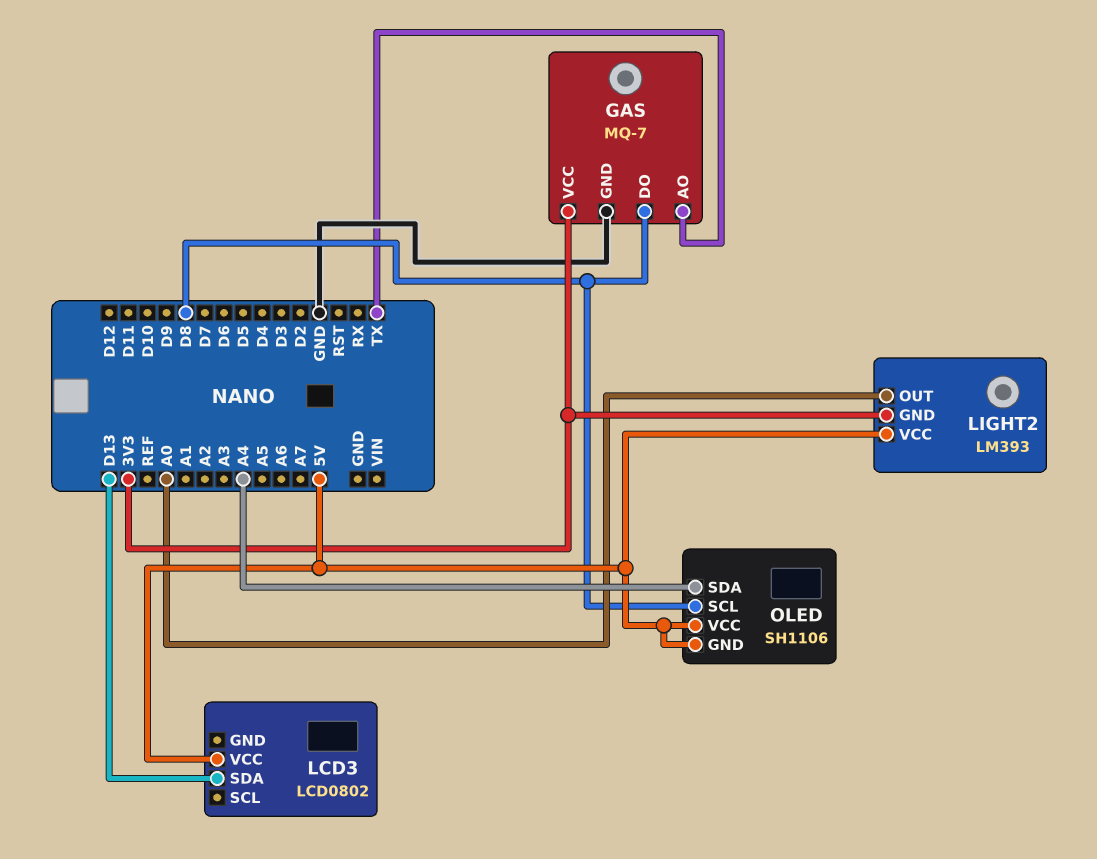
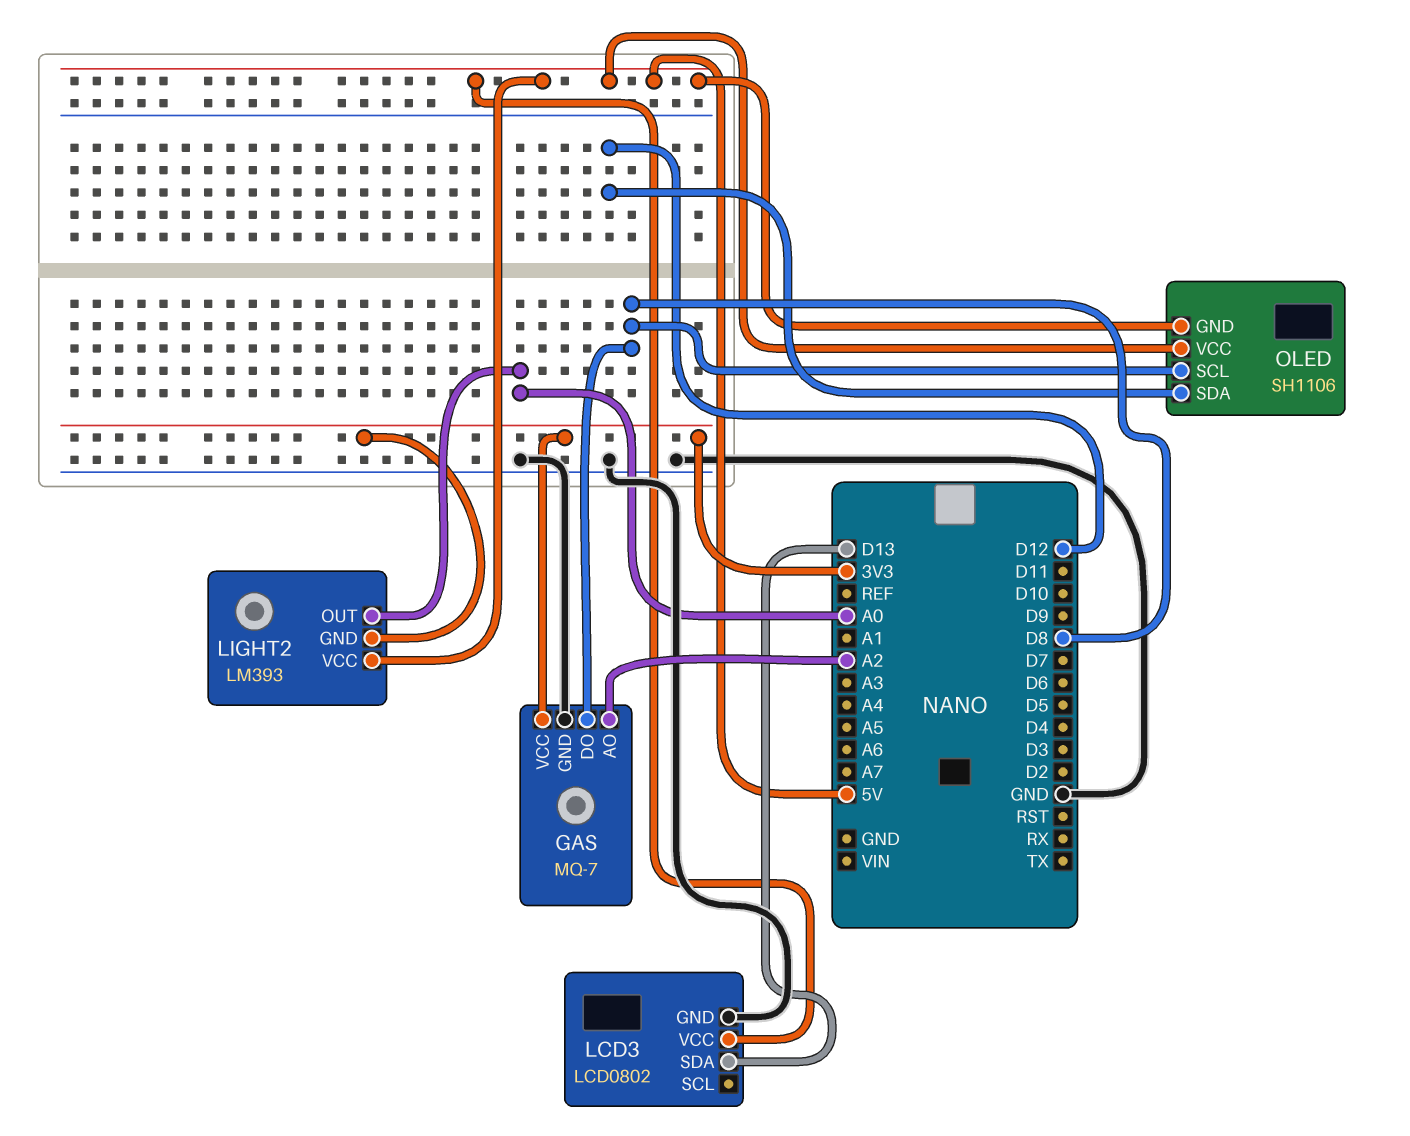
GAS pin AO: TX -> A2
LCD3 pin GND: none -> GND
OLED pin SDA: A4 -> D12

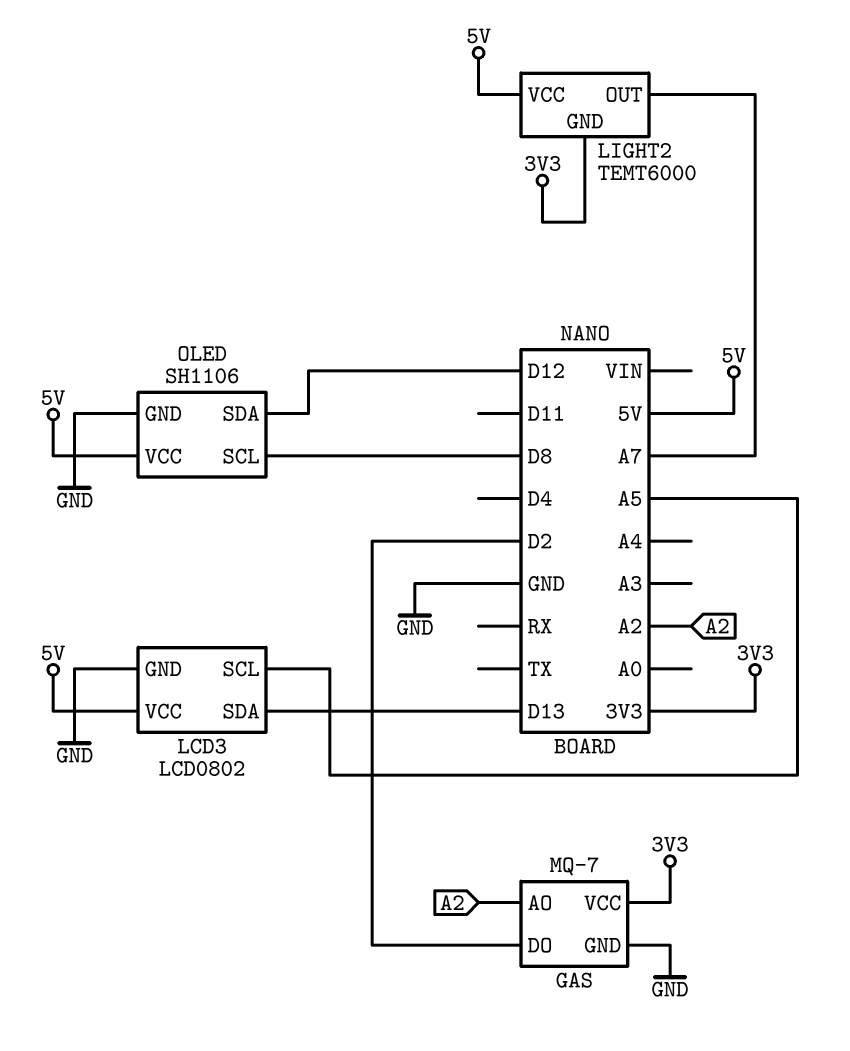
GAS pin DO: D8 -> D2
LCD3 pin SCL: none -> A5
LIGHT2: LM393 -> TEMT6000
LIGHT2 pin OUT: A0 -> A7
OLED pin GND: 5V -> GND

